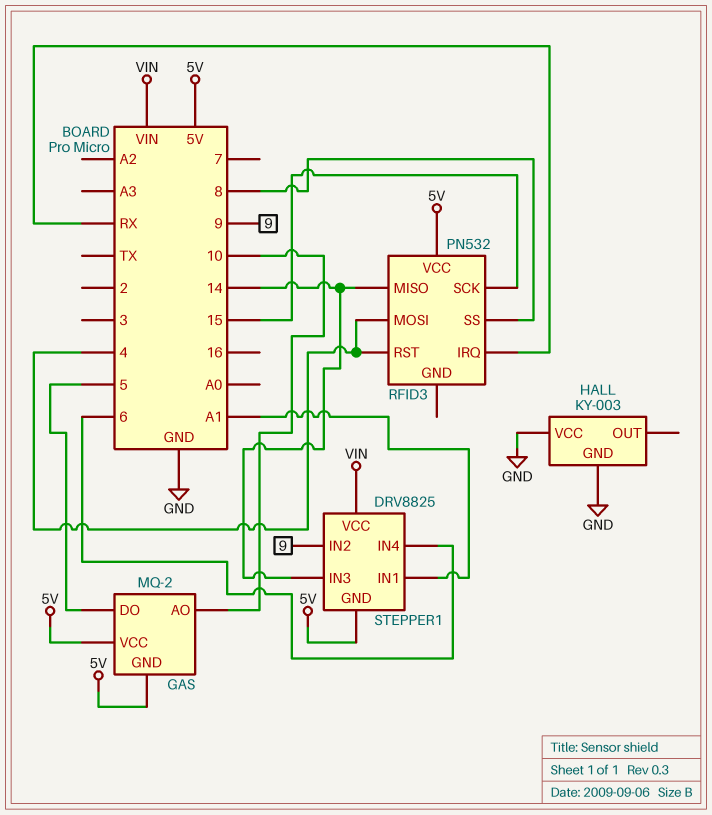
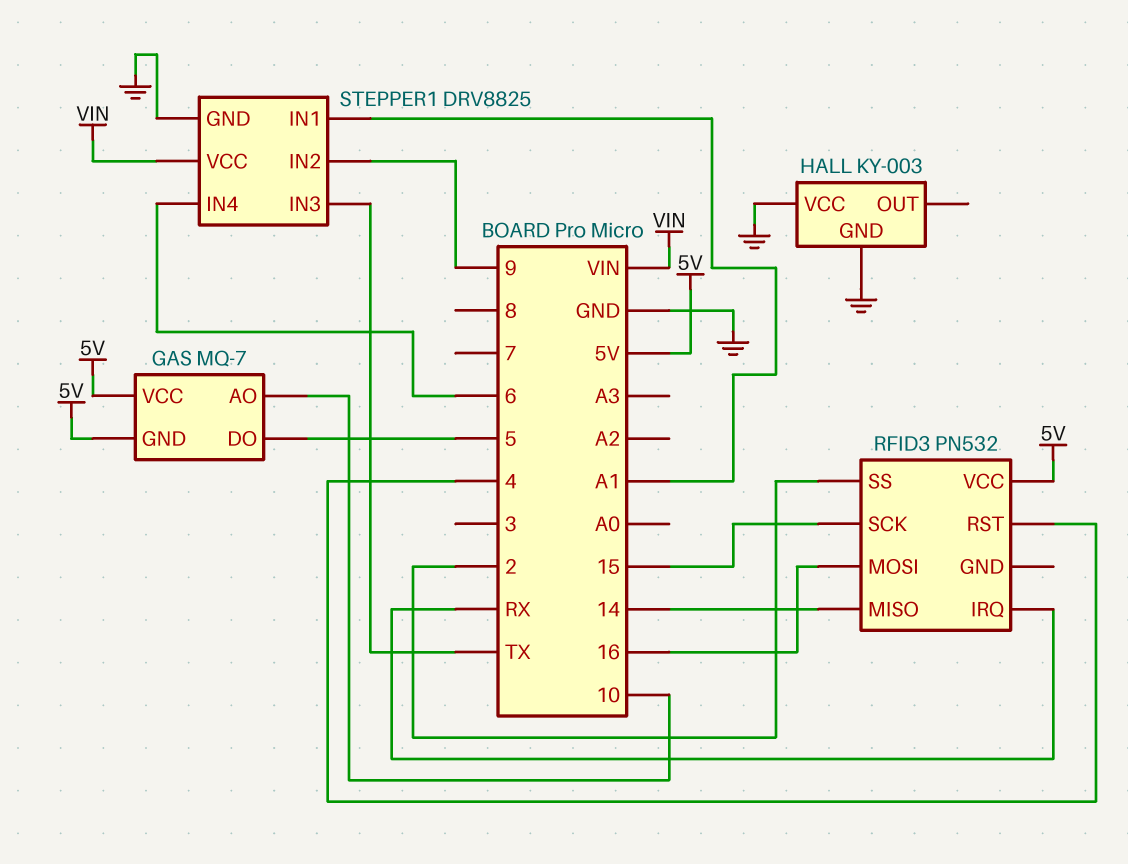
GAS: MQ-2 -> MQ-7
RFID3 pin MOSI: 4 -> 16
RFID3 pin SS: 8 -> 2
STEPPER1 pin GND: 5V -> GND
STEPPER1 pin IN3: 14 -> TX

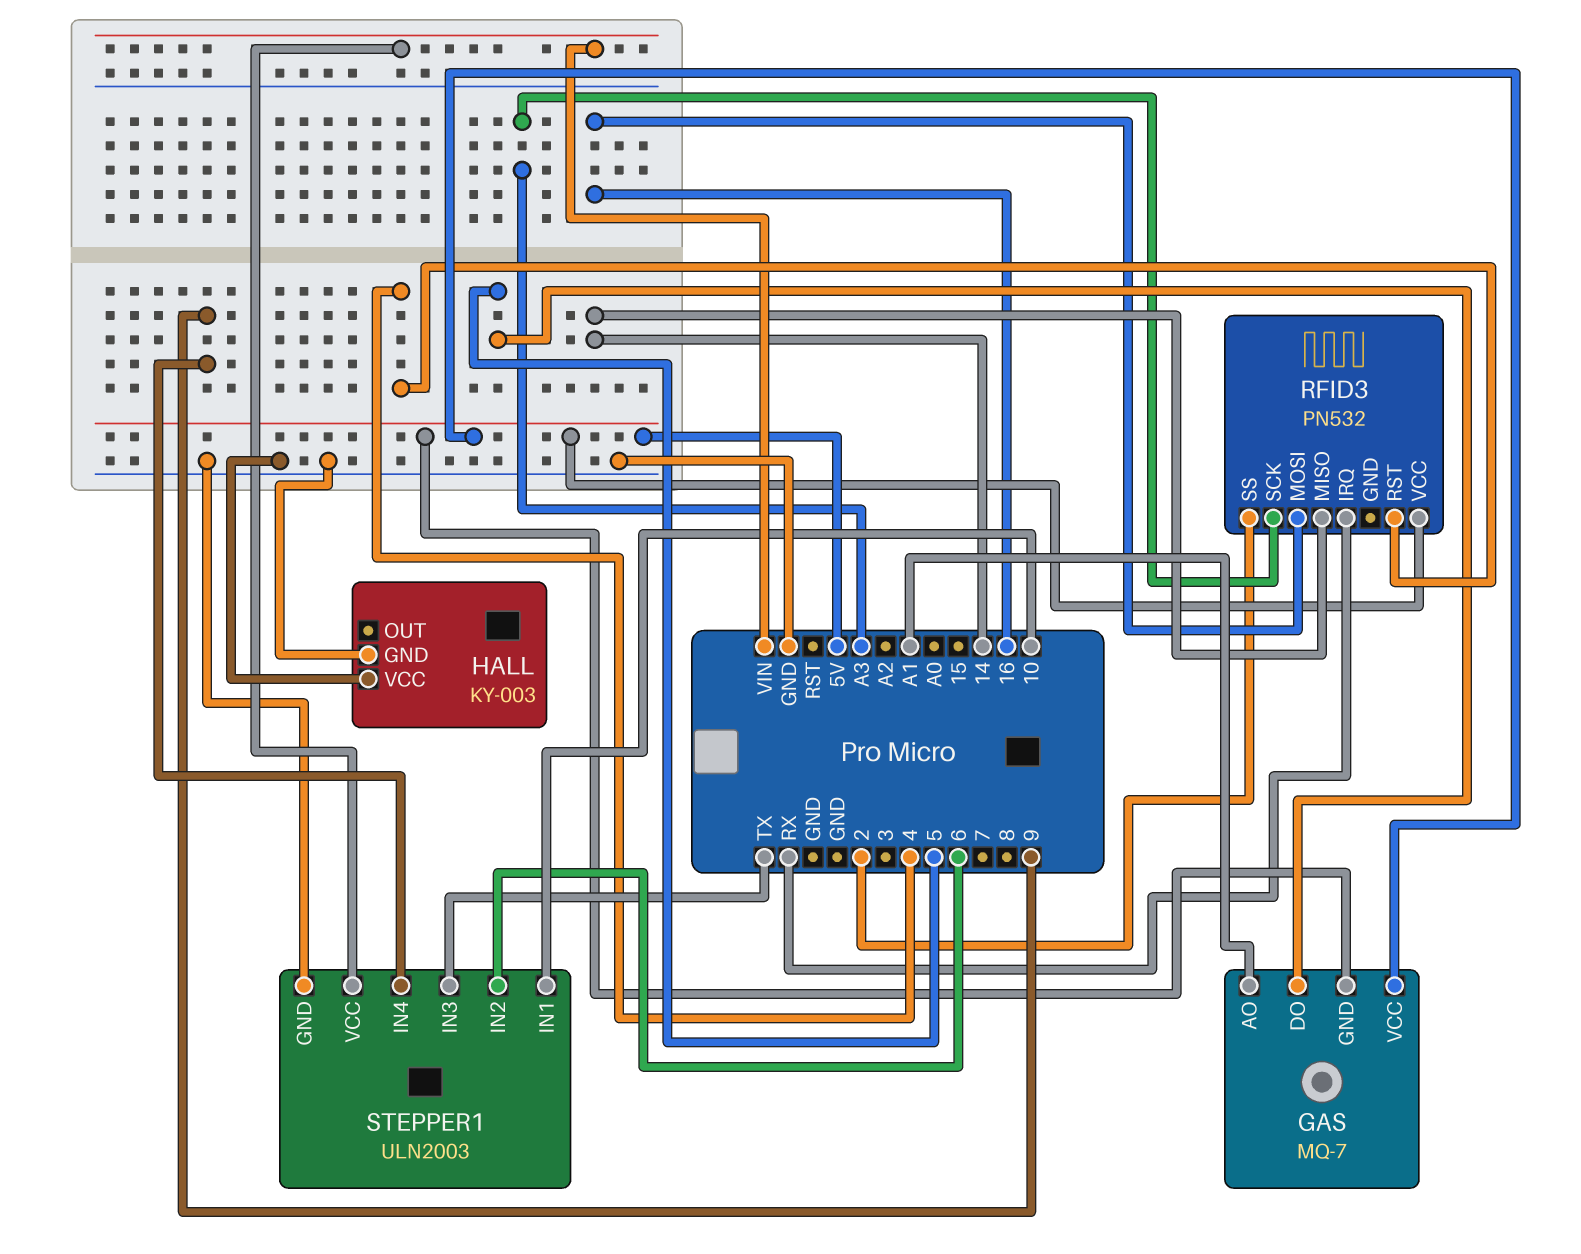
GAS pin AO: 10 -> A1
RFID3 pin SCK: 15 -> A3
STEPPER1: DRV8825 -> ULN2003
STEPPER1 pin IN1: A1 -> 10
STEPPER1 pin IN2: 9 -> 6
STEPPER1 pin IN4: 6 -> 9

